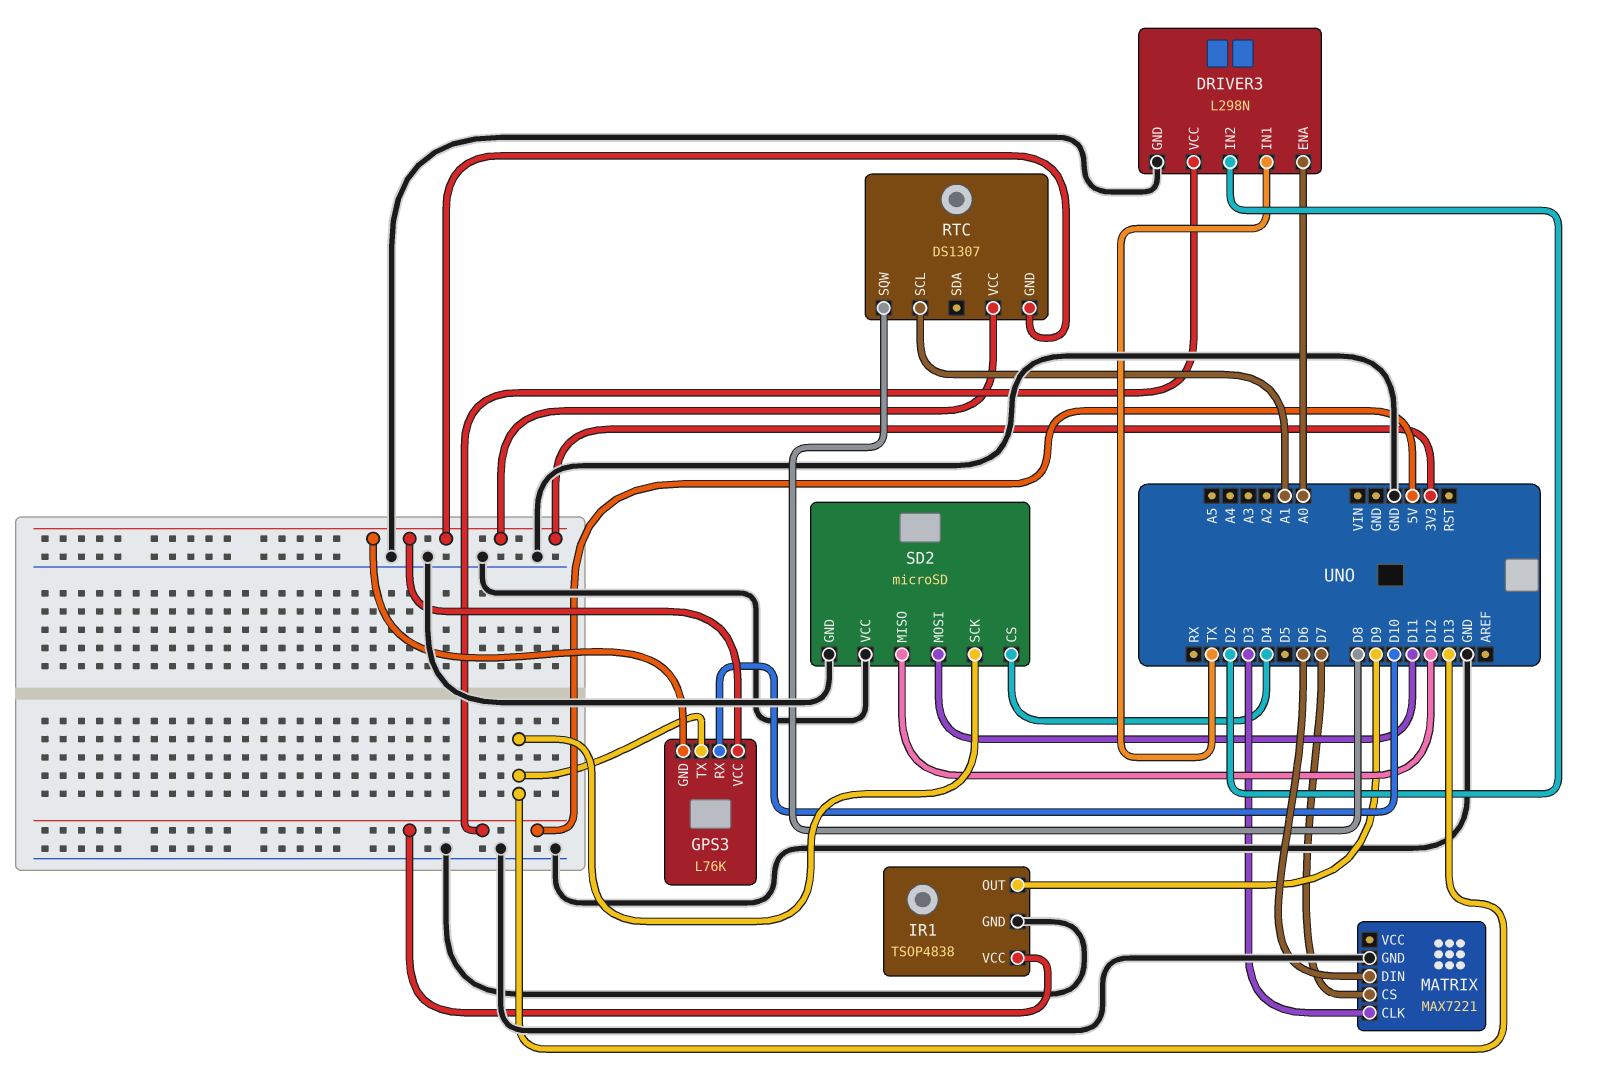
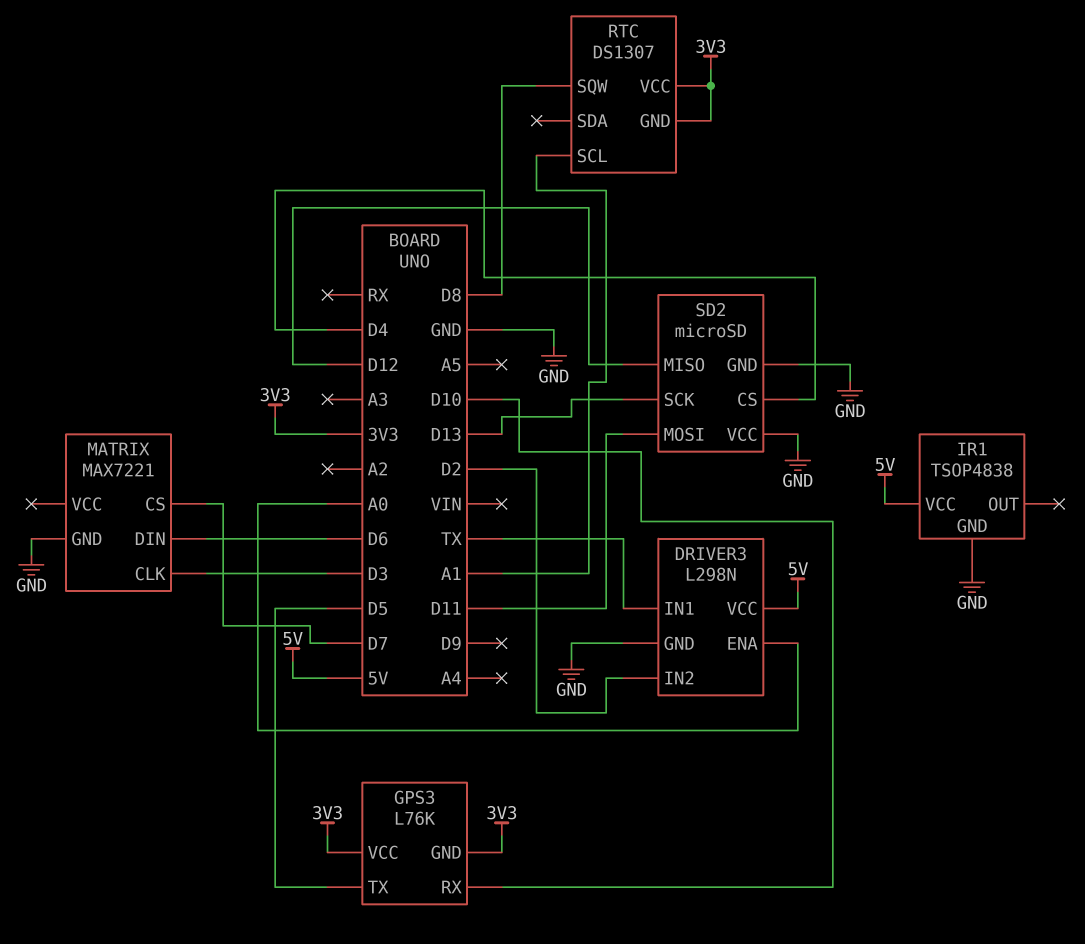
GPS3 pin TX: D13 -> D5
IR1 pin OUT: D9 -> none

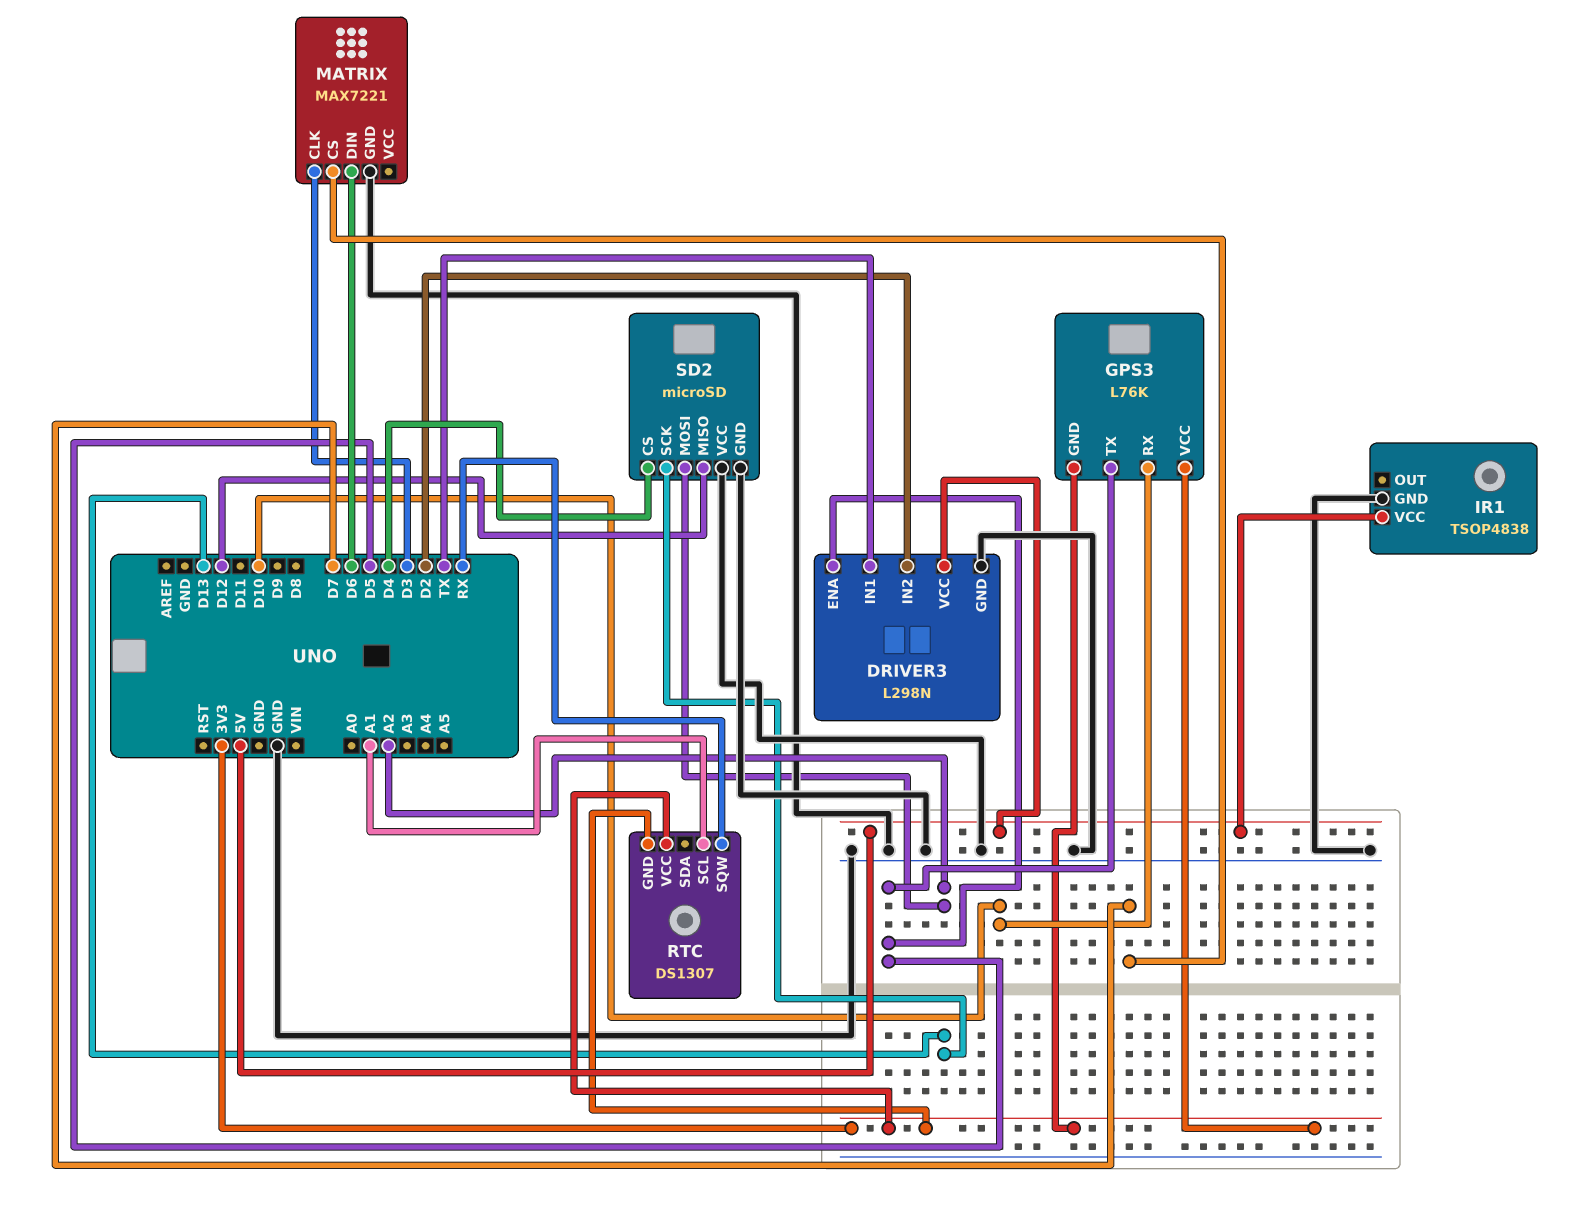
DRIVER3 pin ENA: A0 -> D5
RTC pin SQW: D8 -> RX
SD2 pin MOSI: D11 -> A2

